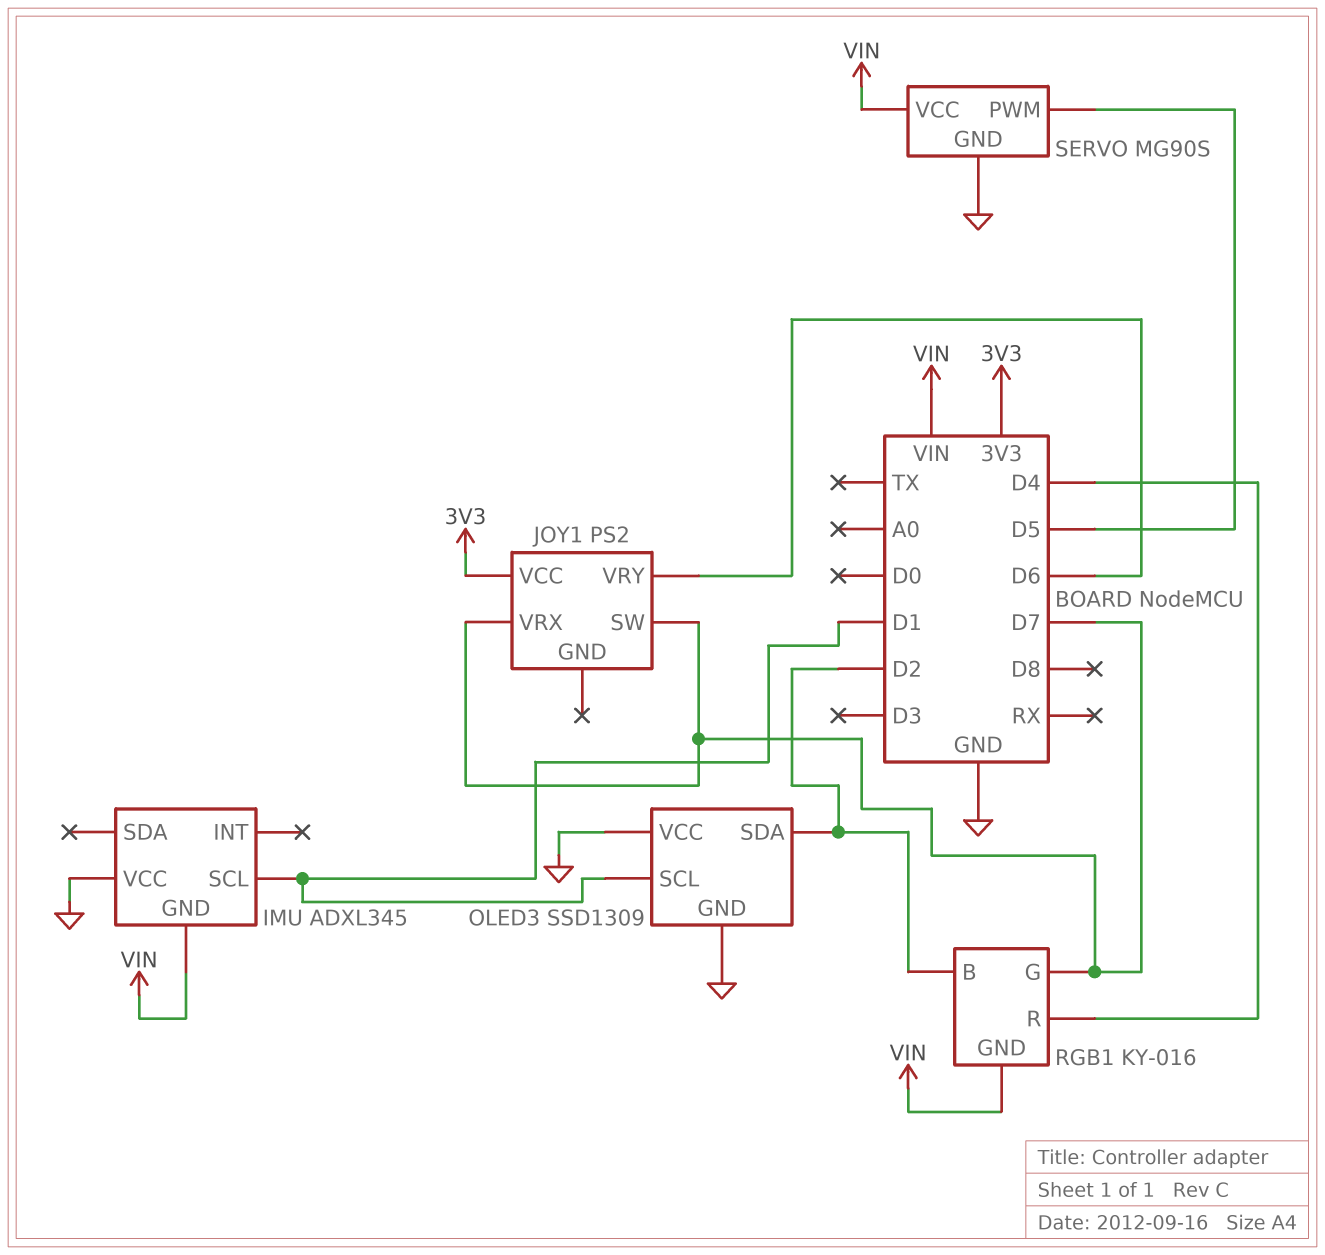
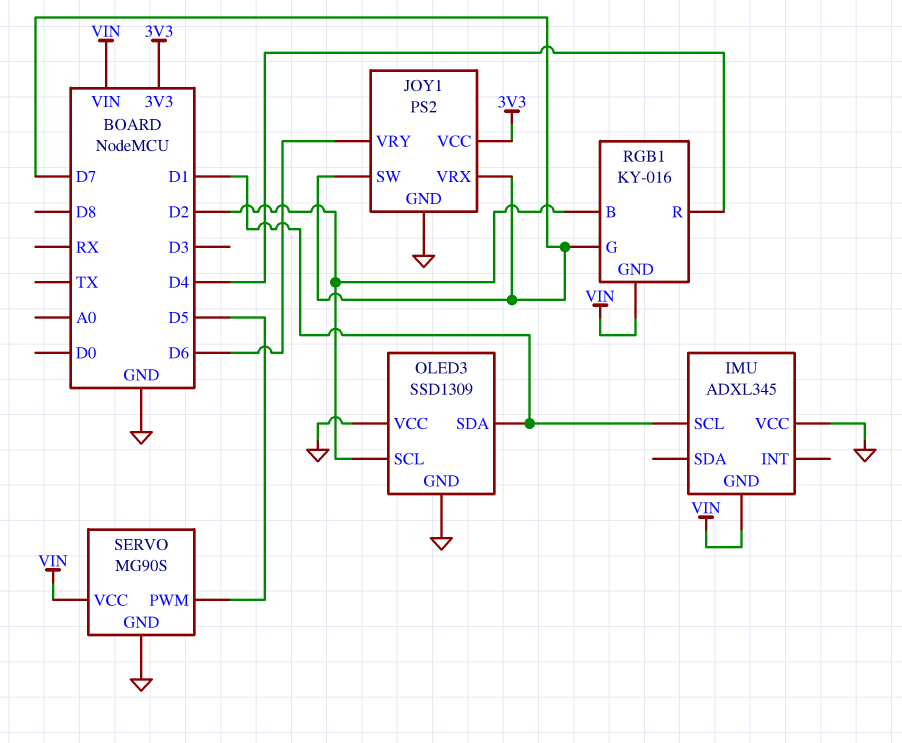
JOY1 pin GND: none -> GND
OLED3 pin SCL: D1 -> D2
OLED3 pin SDA: D2 -> D1

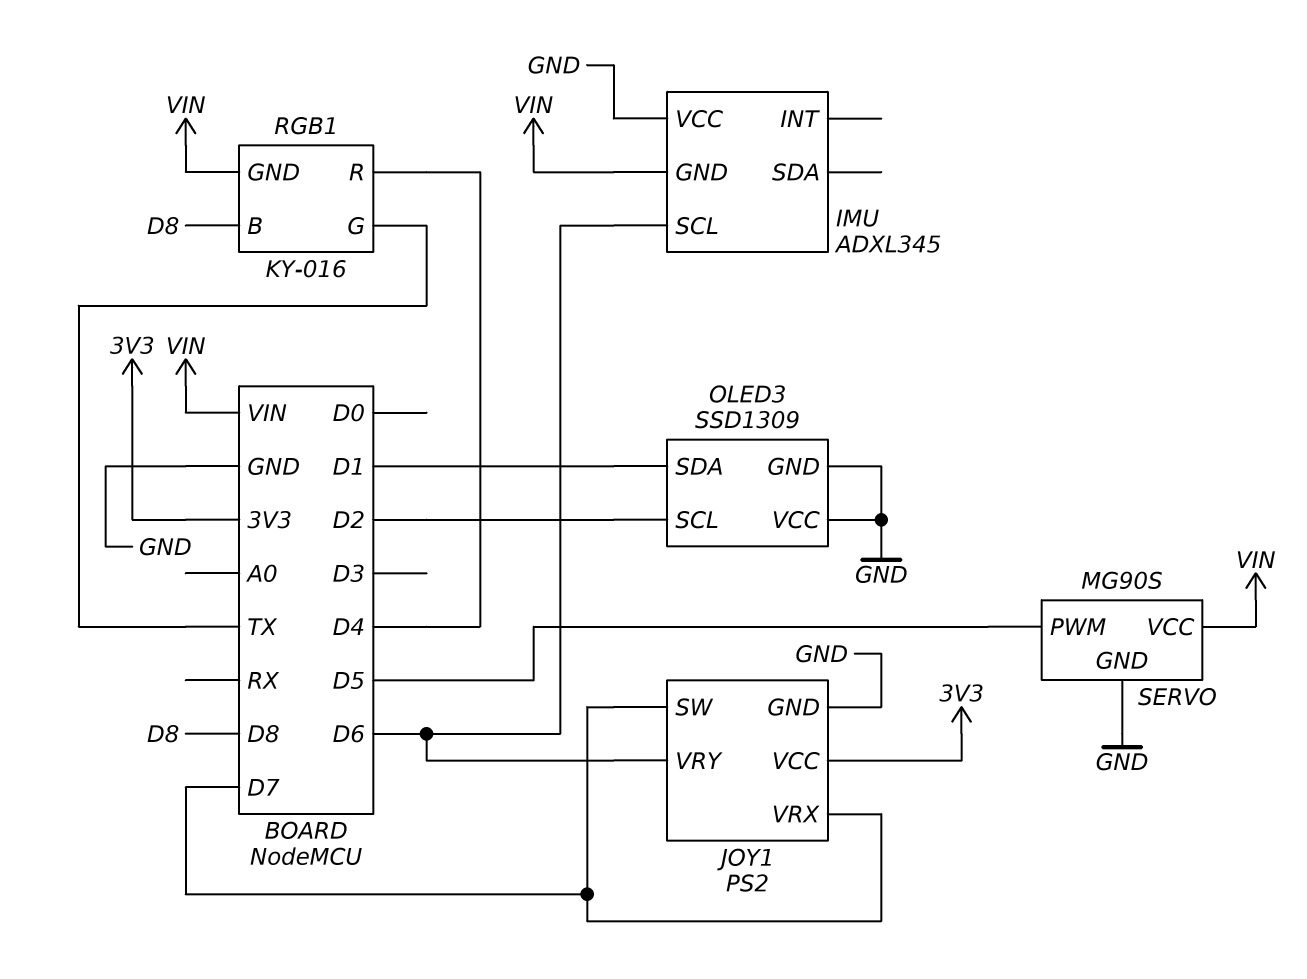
IMU pin SCL: D1 -> D6
RGB1 pin B: D2 -> D8
RGB1 pin G: D7 -> TX

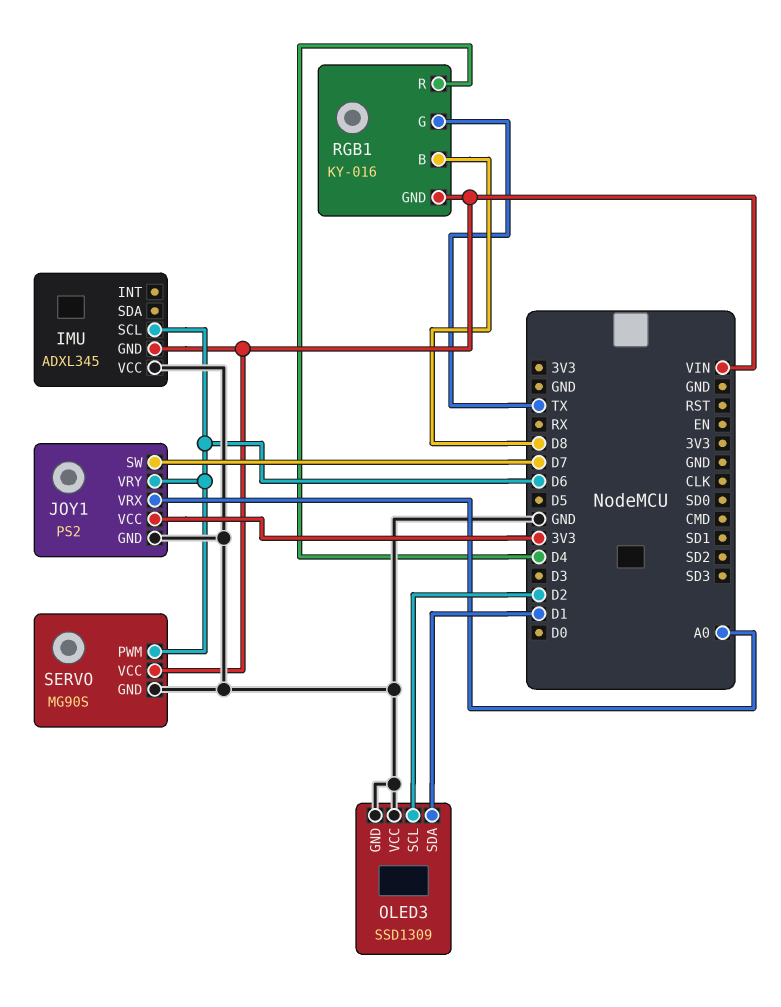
JOY1 pin VRX: D7 -> A0
SERVO pin PWM: D5 -> D6

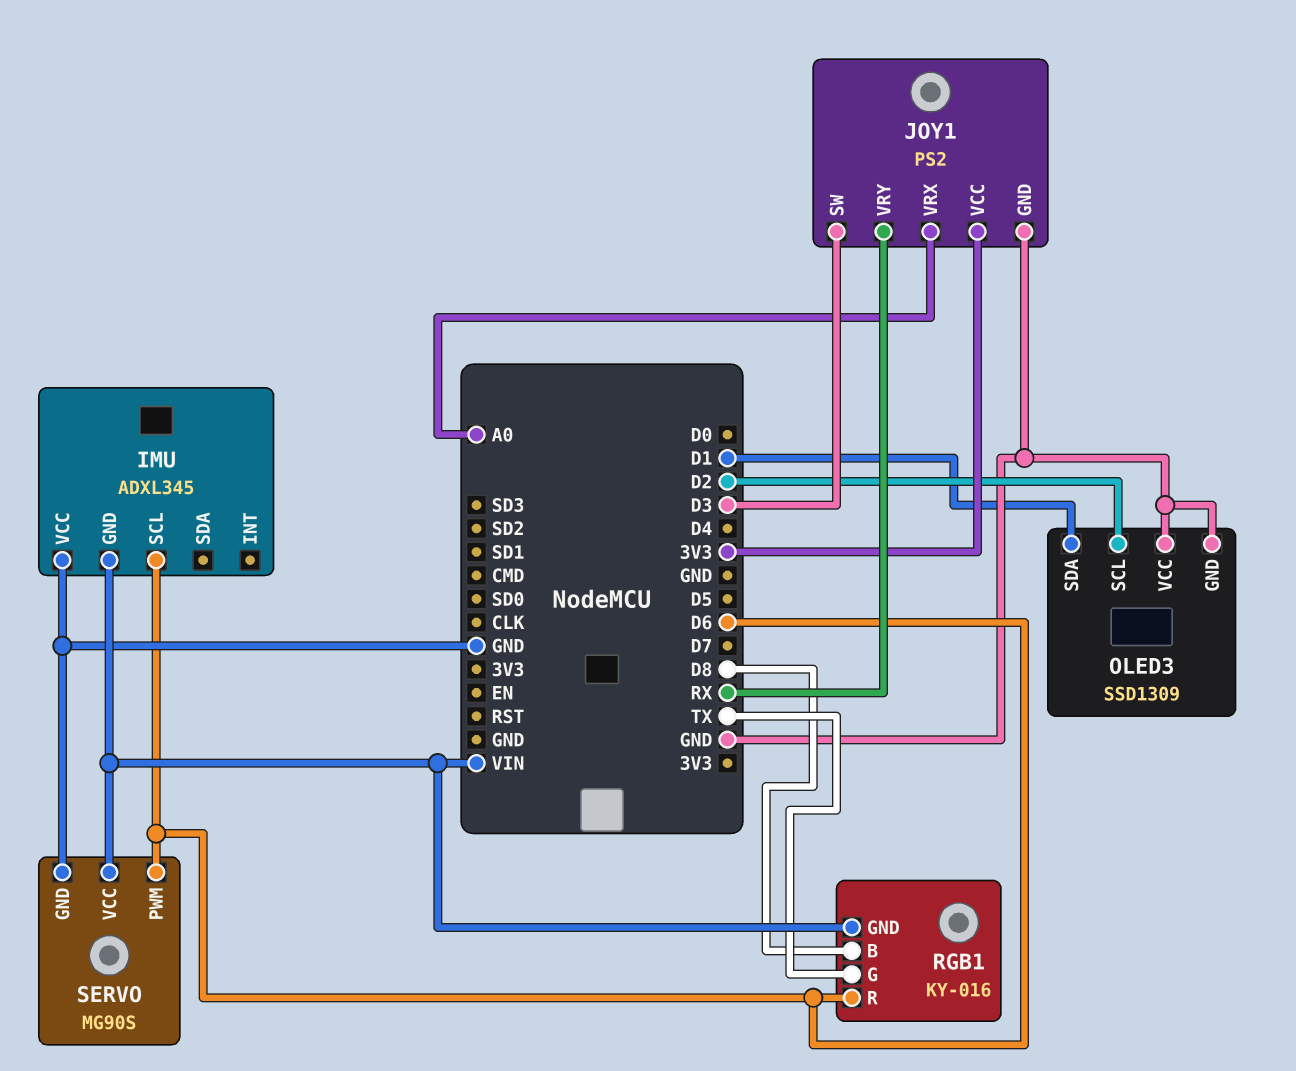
JOY1 pin SW: D7 -> D3
JOY1 pin VRY: D6 -> RX
RGB1 pin R: D4 -> D6

